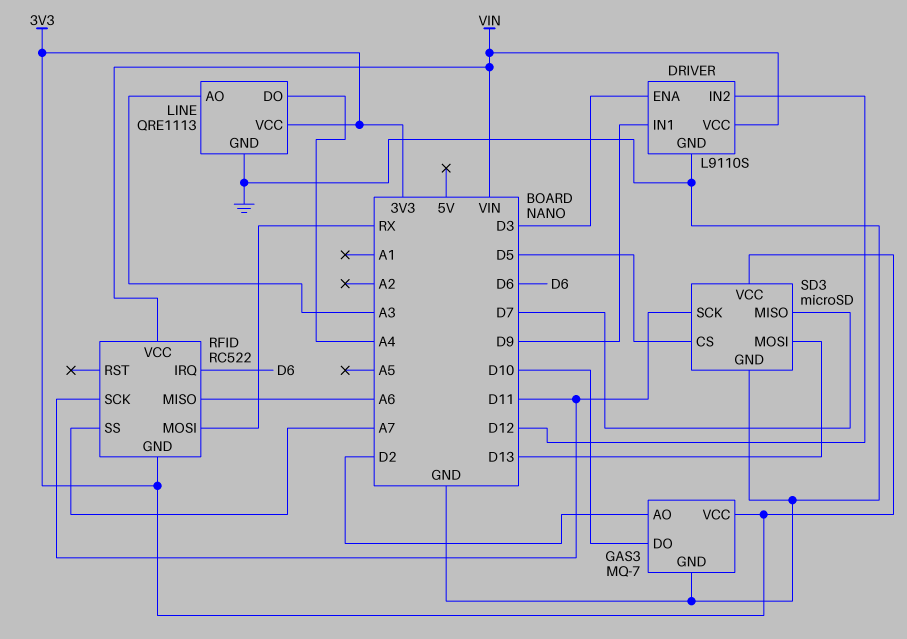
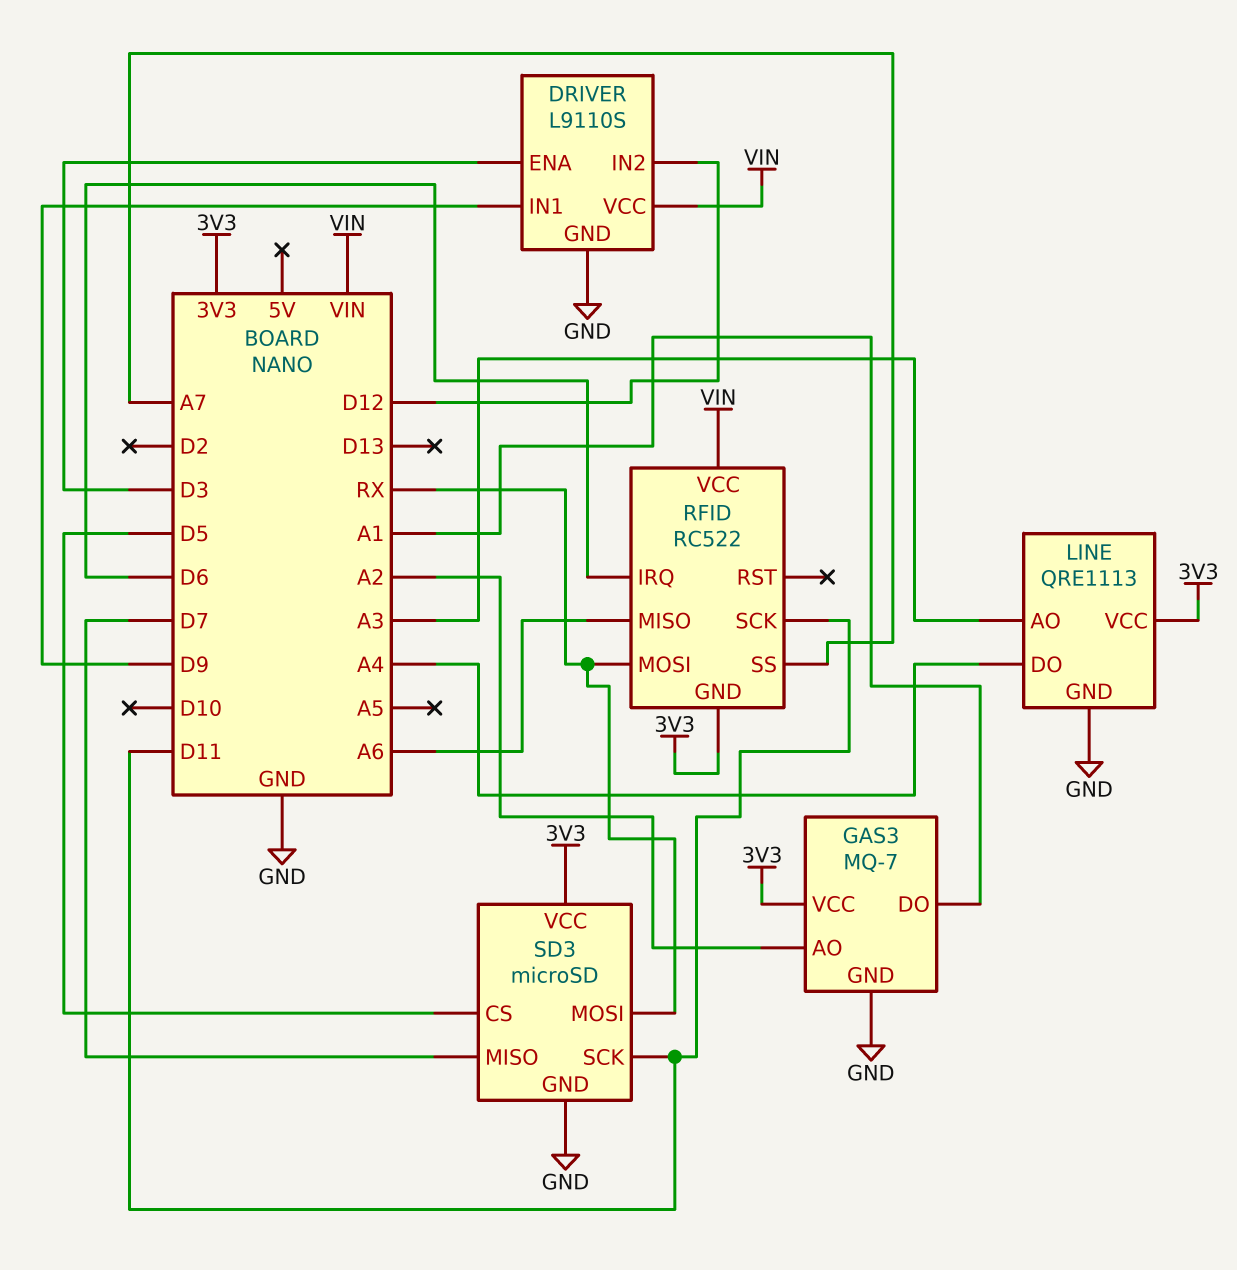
GAS3 pin AO: D2 -> A2
GAS3 pin DO: D10 -> A1
SD3 pin MOSI: D13 -> RX

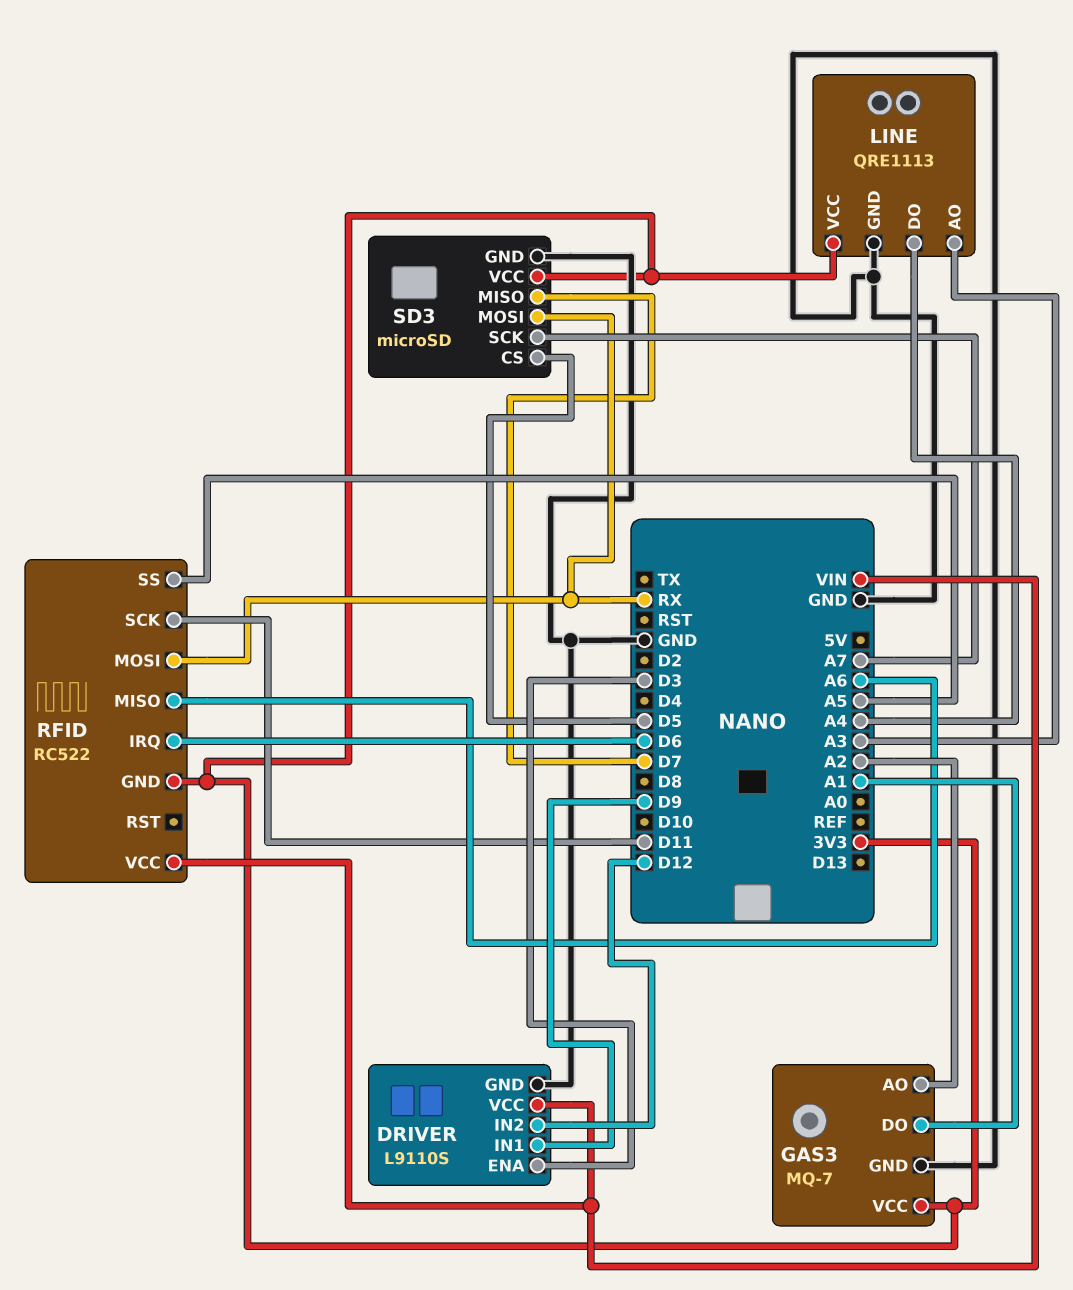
RFID pin SS: A7 -> A5
SD3 pin SCK: D11 -> A7

